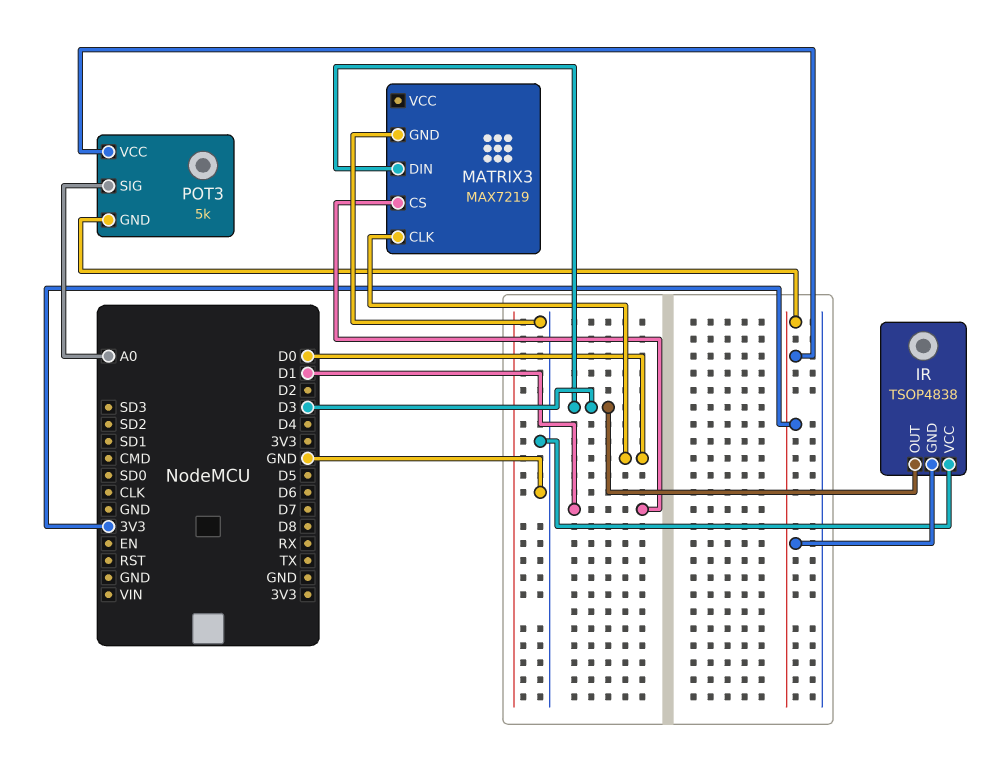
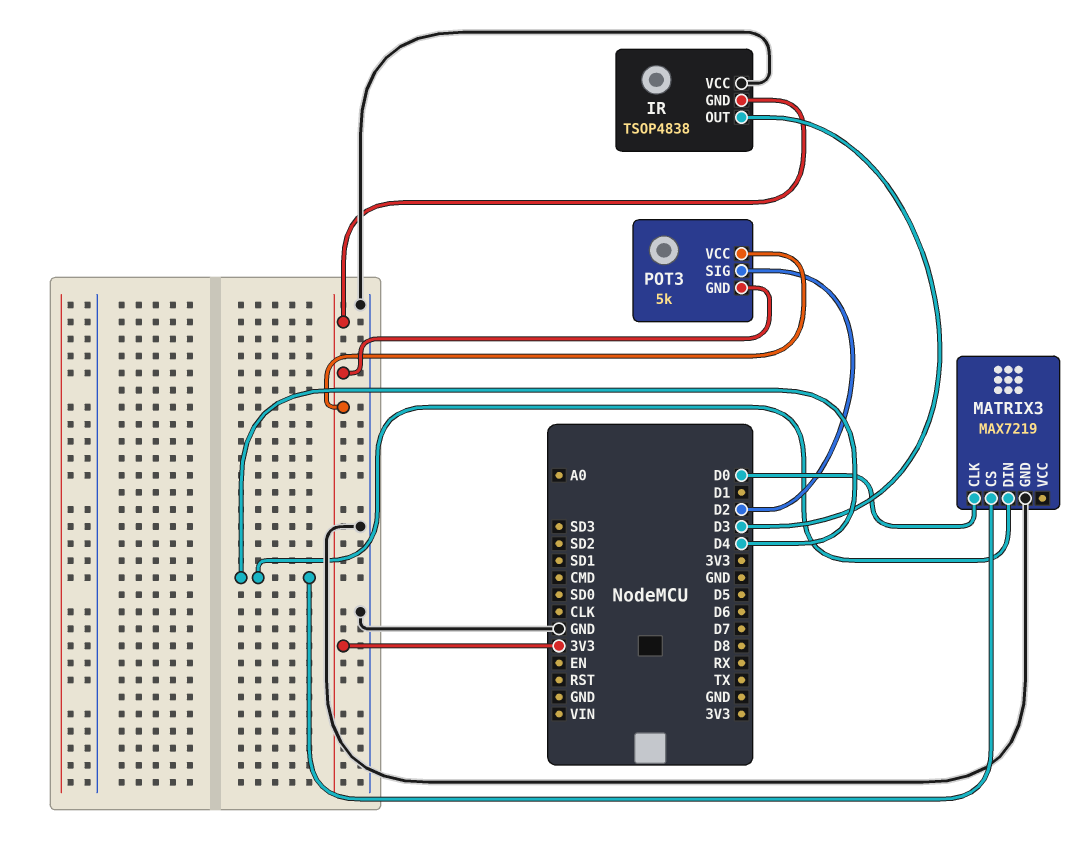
MATRIX3 pin CS: D1 -> D4
MATRIX3 pin DIN: D3 -> D4
POT3 pin SIG: A0 -> D2

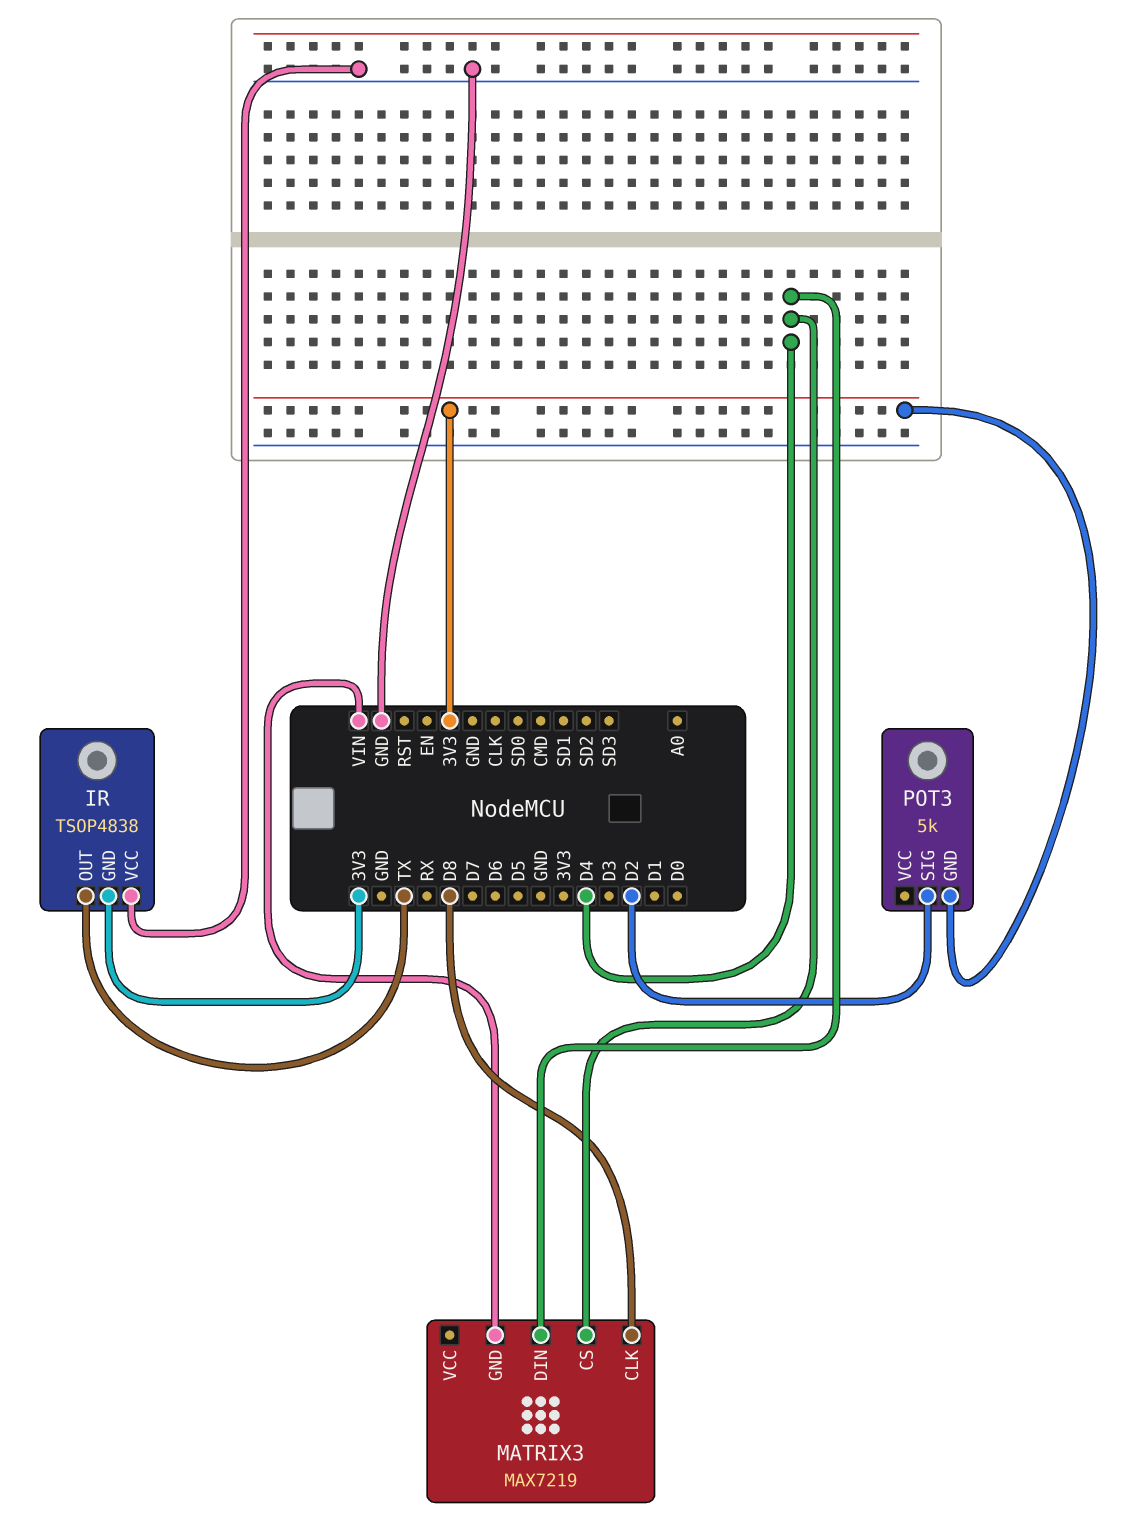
IR pin OUT: D3 -> TX
MATRIX3 pin CLK: D0 -> D8
MATRIX3 pin GND: GND -> VIN
POT3 pin VCC: 3V3 -> none

